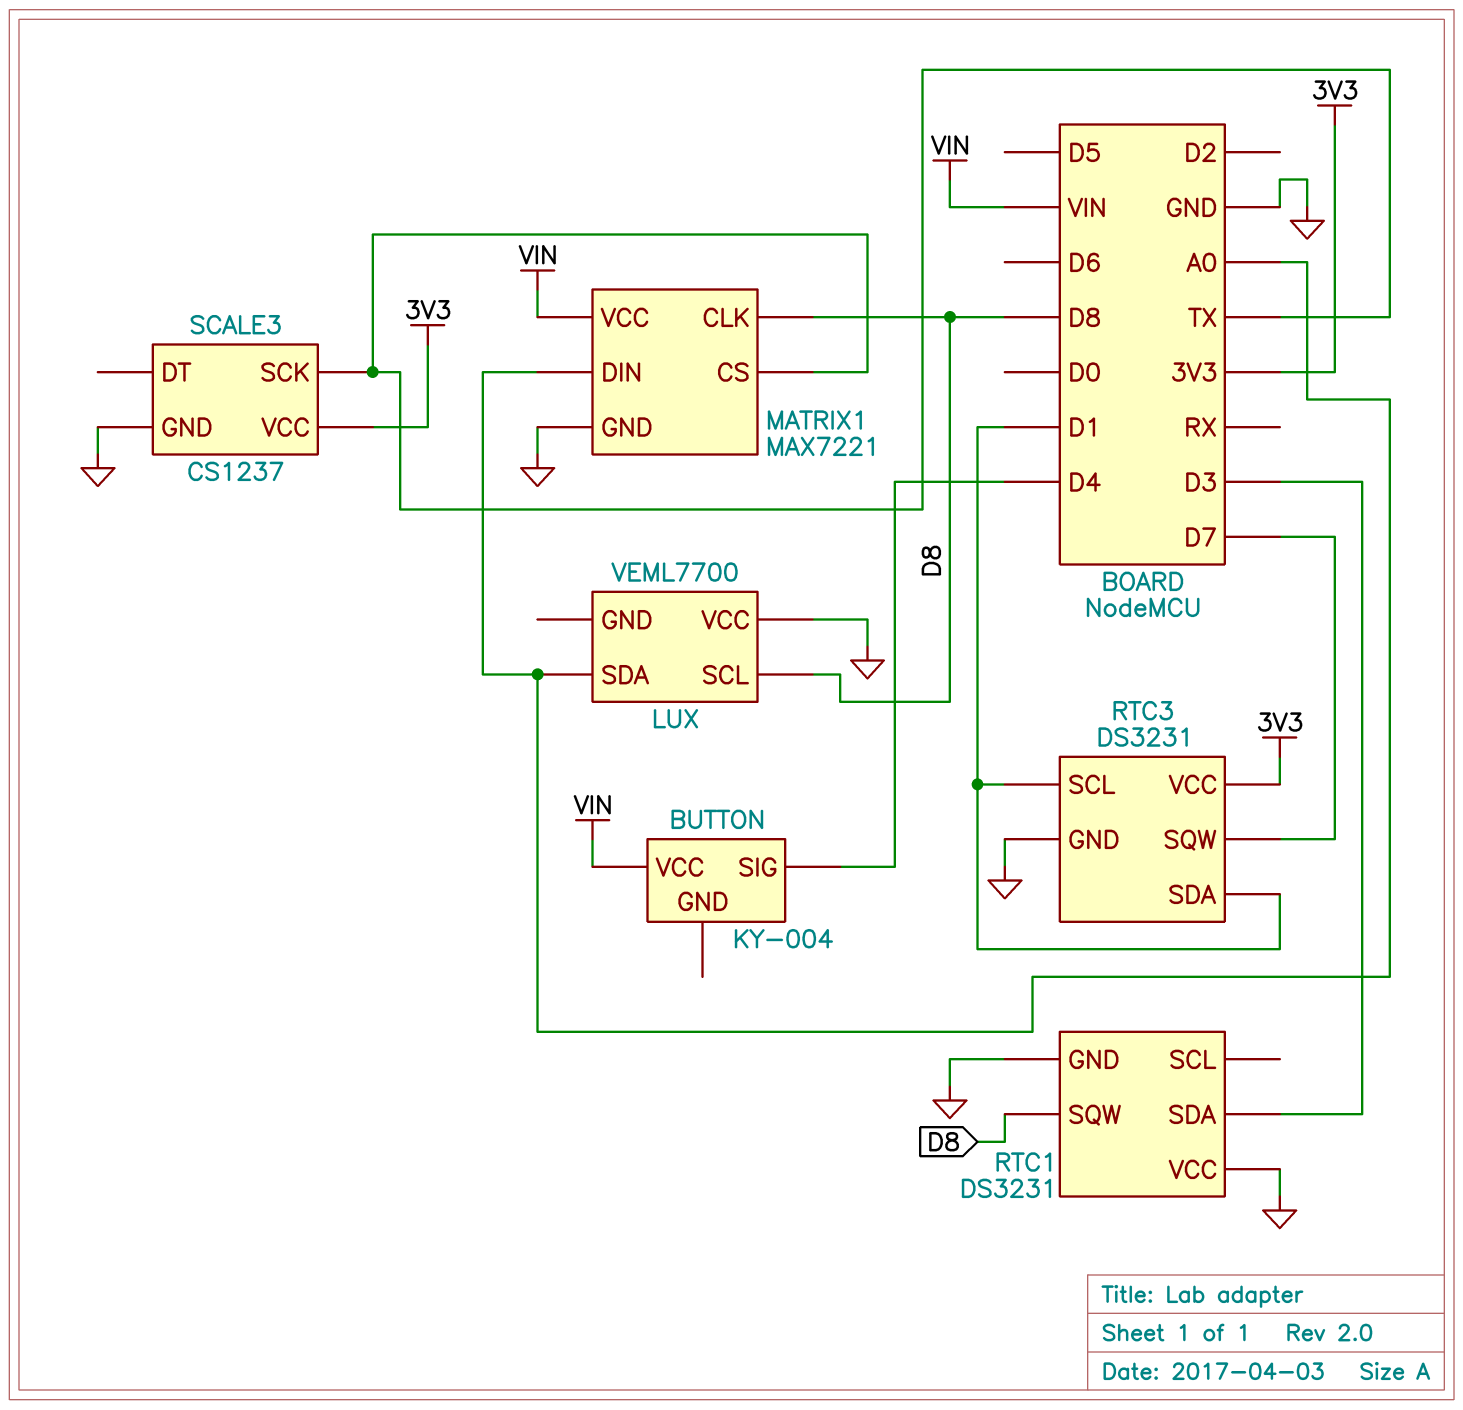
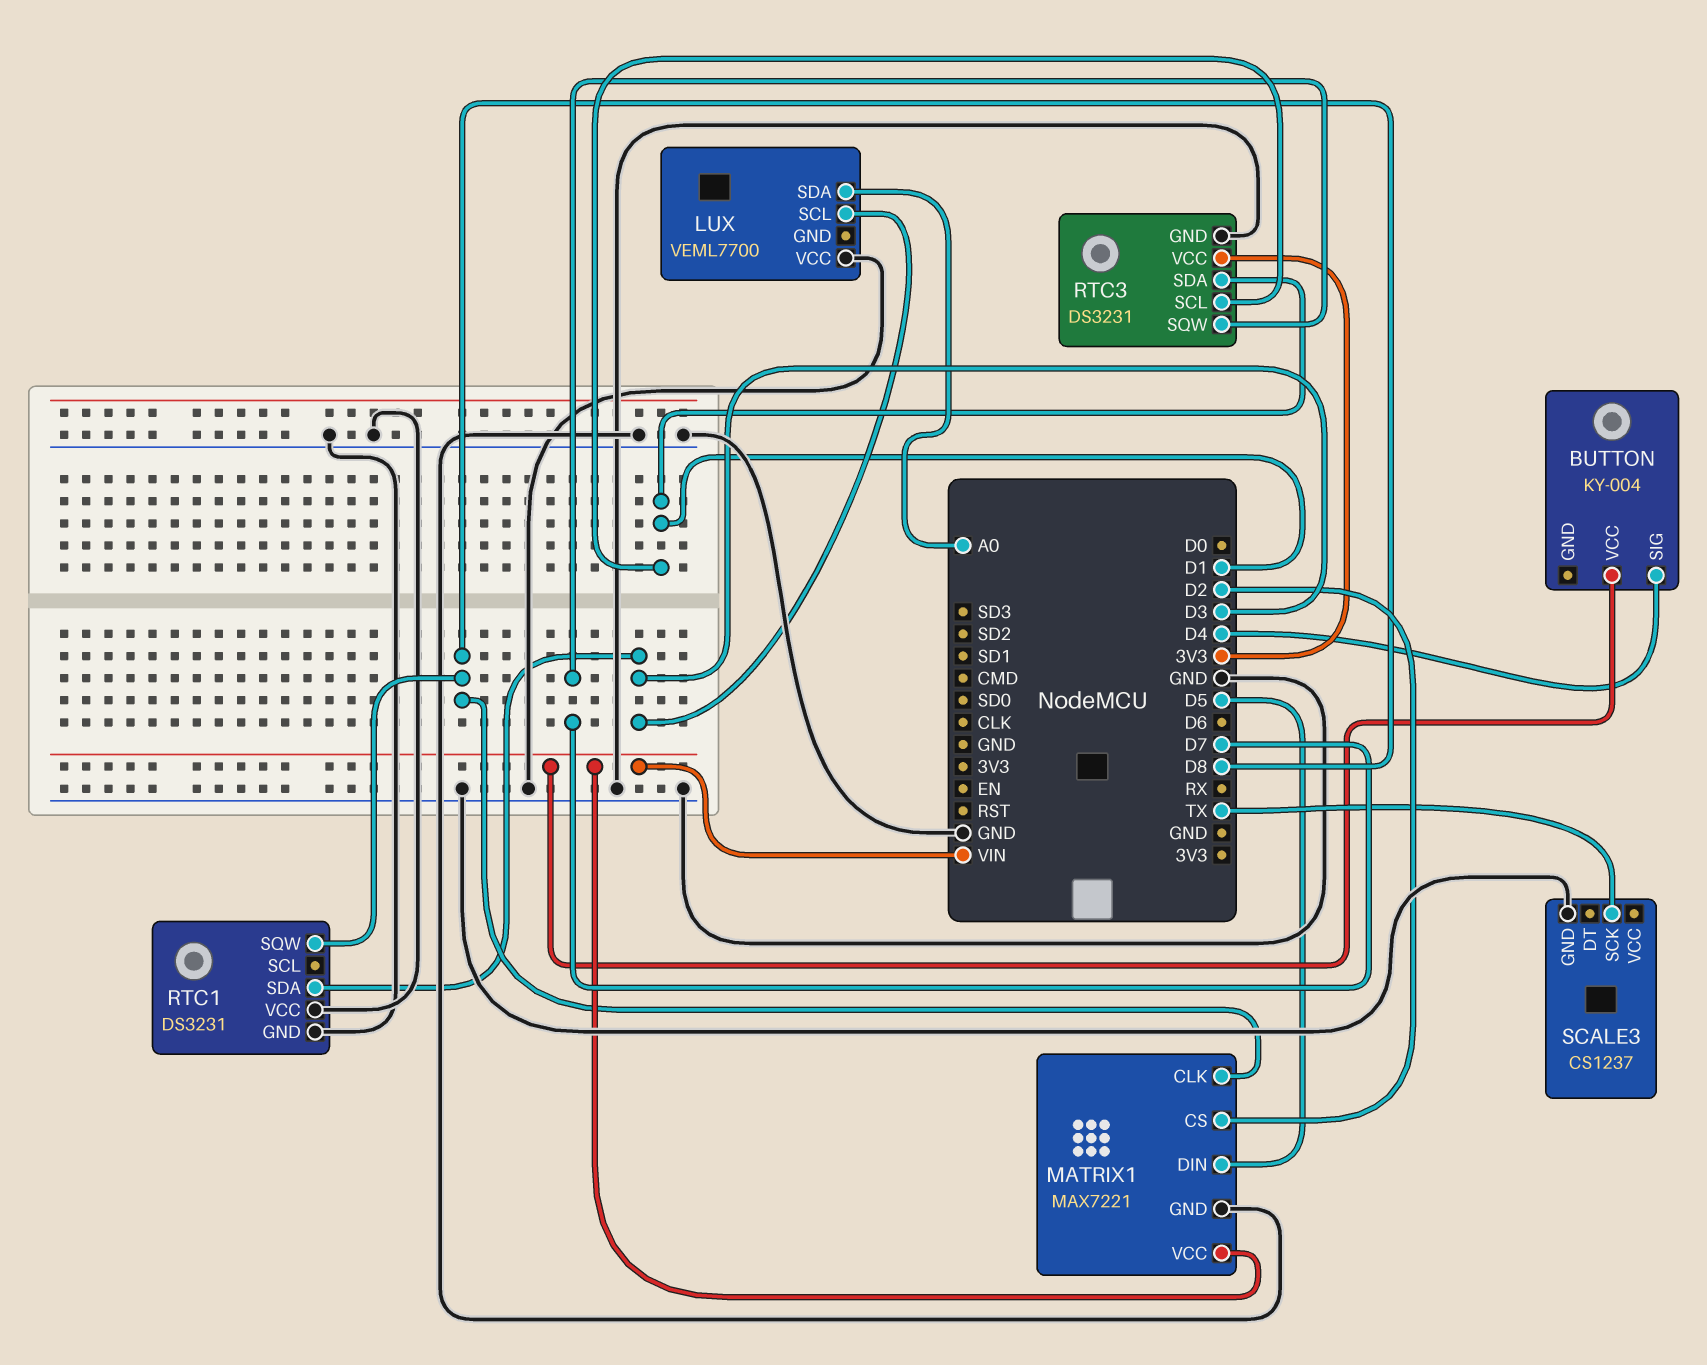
LUX pin SCL: D8 -> D3
MATRIX1 pin CS: TX -> D2
MATRIX1 pin DIN: A0 -> D5
SCALE3 pin VCC: 3V3 -> none

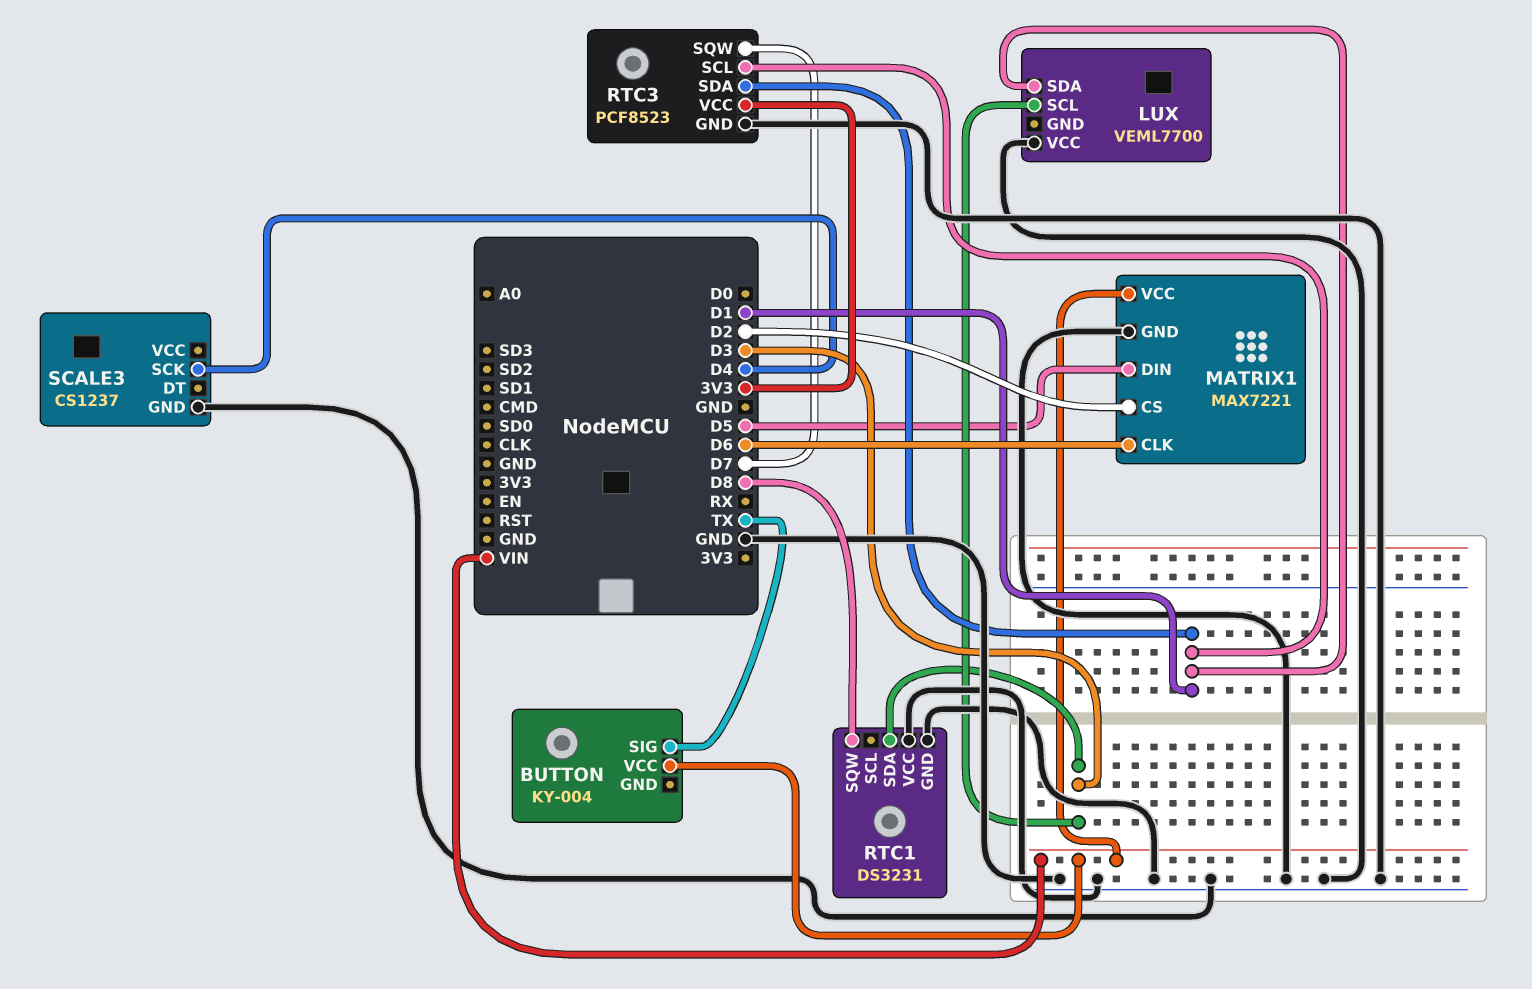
BUTTON pin SIG: D4 -> TX
LUX pin SDA: A0 -> D1
MATRIX1 pin CLK: D8 -> D6
RTC3: DS3231 -> PCF8523
SCALE3 pin SCK: TX -> D4

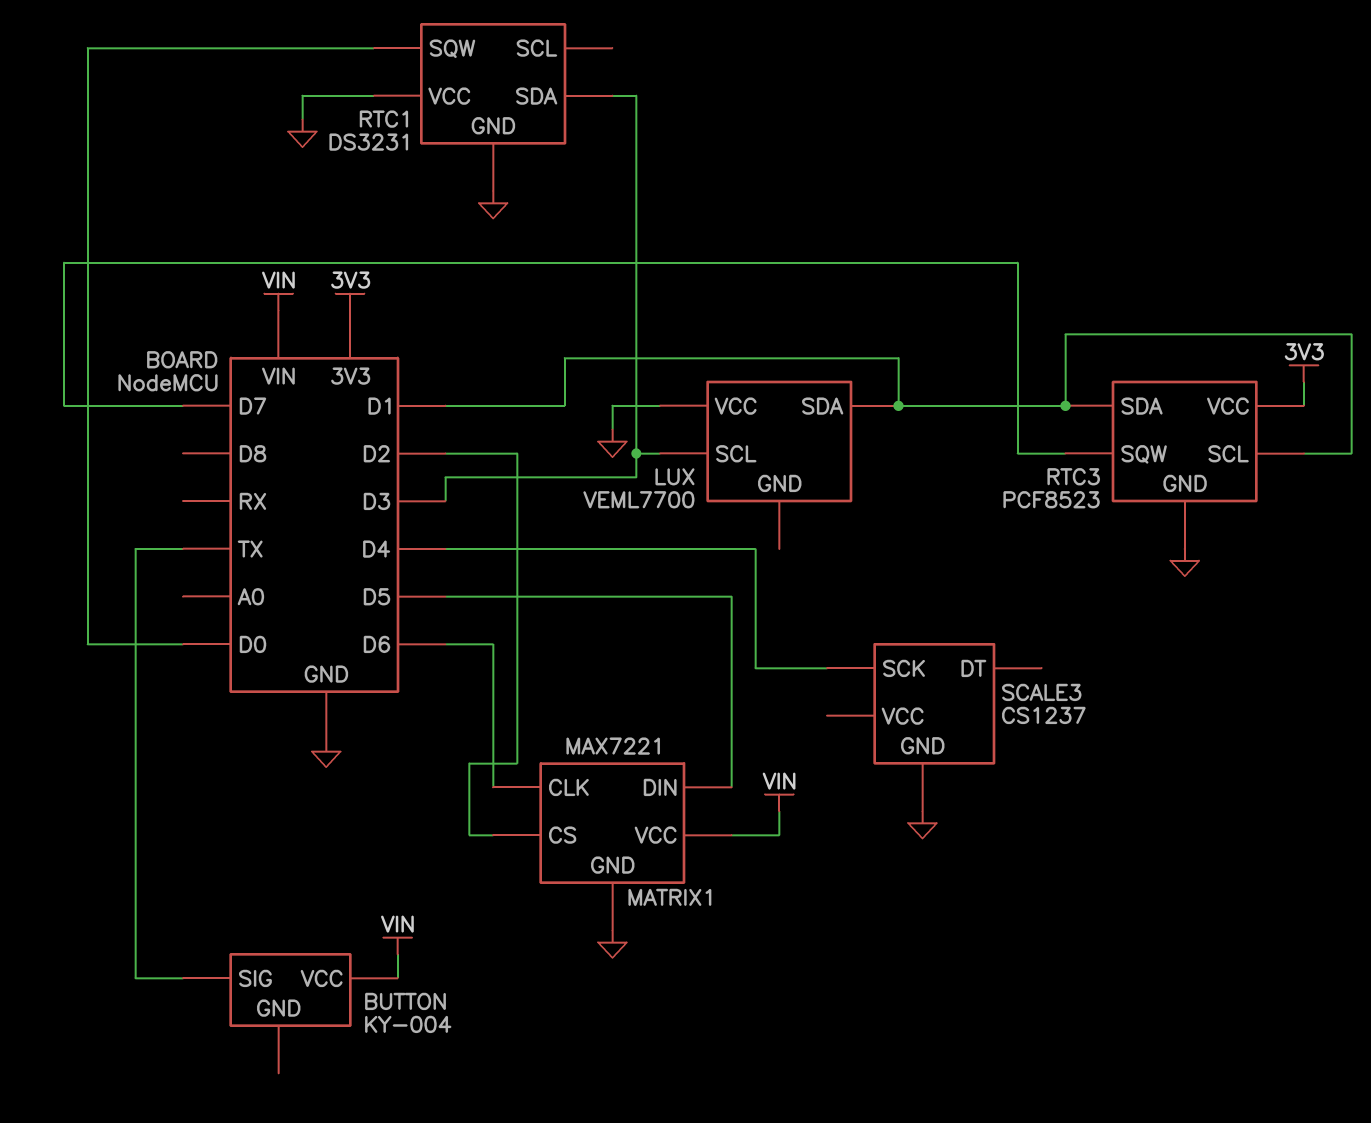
RTC1 pin SQW: D8 -> D0

